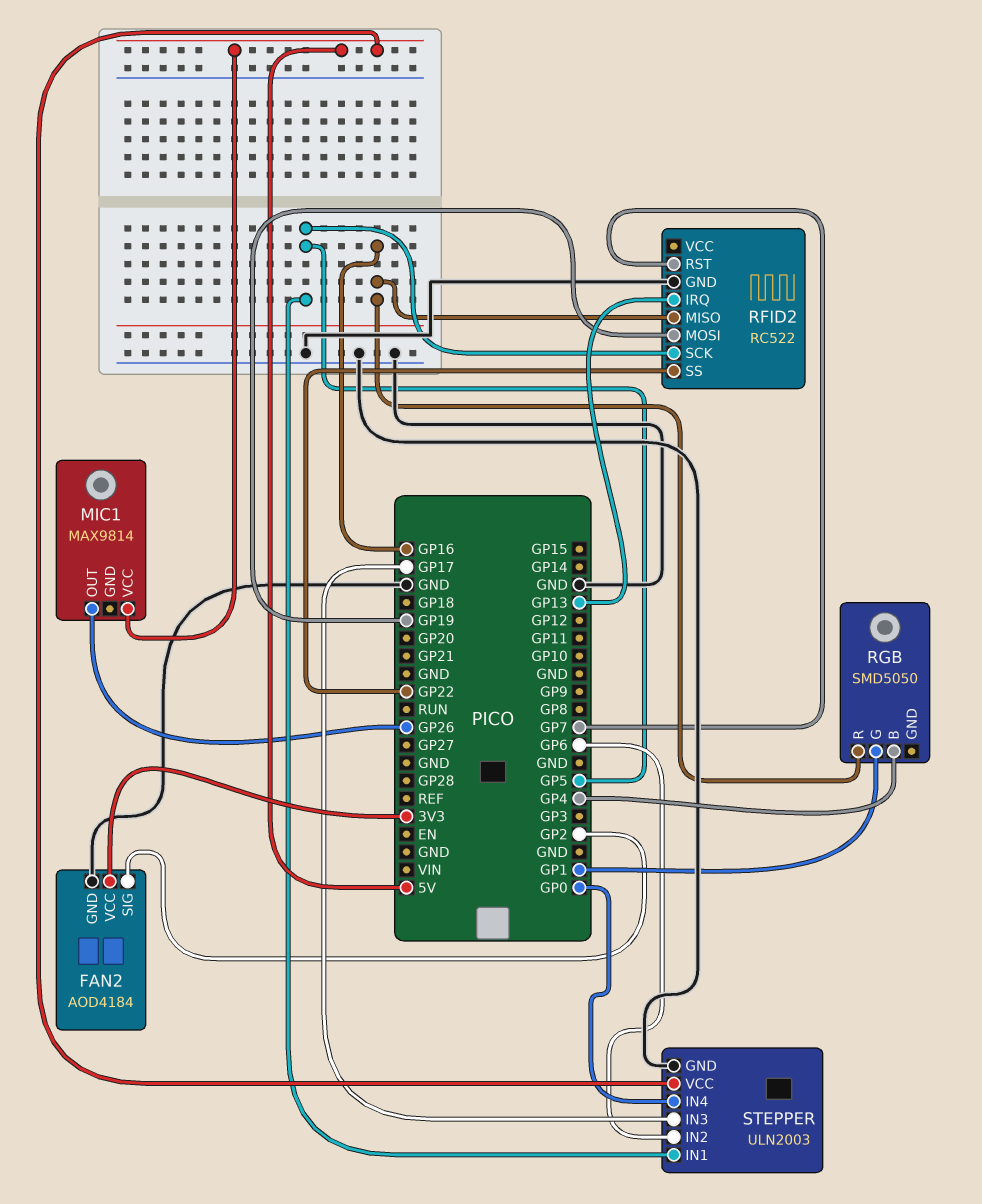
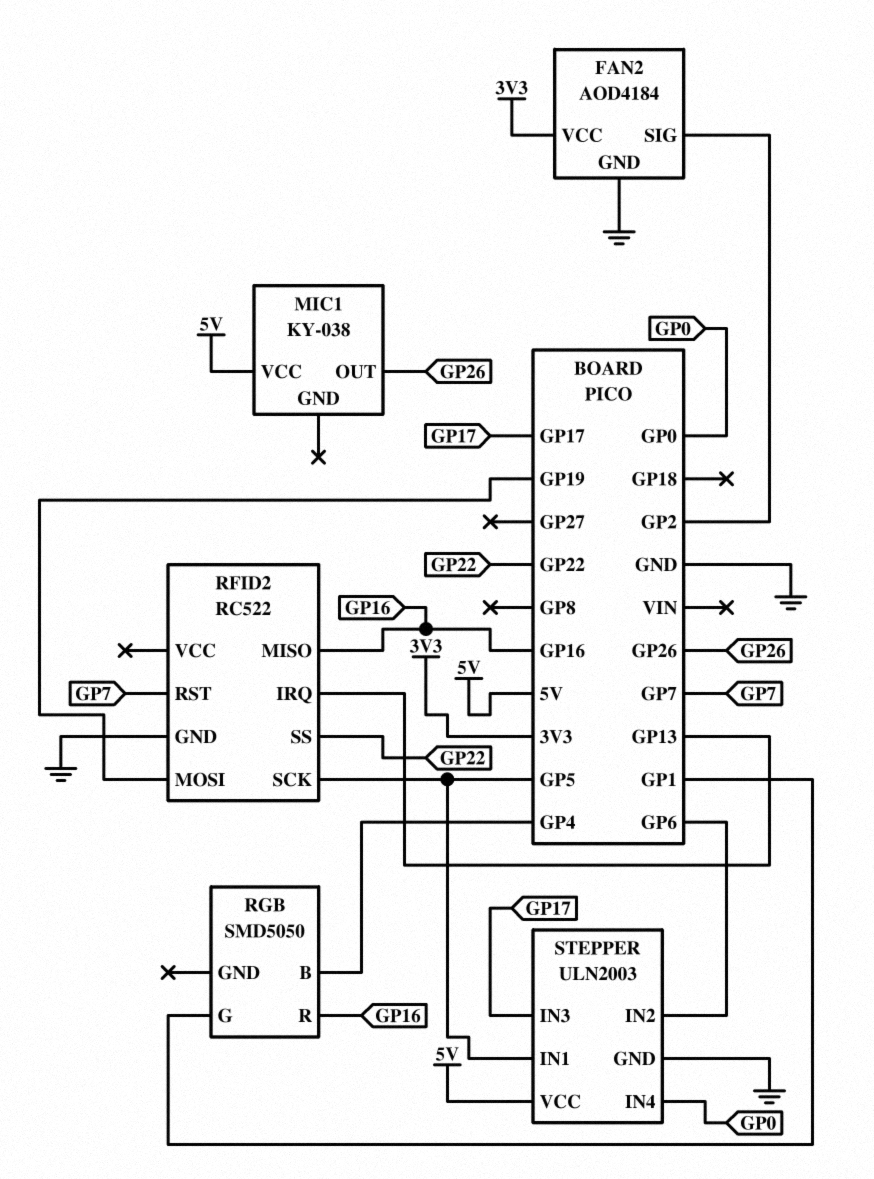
MIC1: MAX9814 -> KY-038

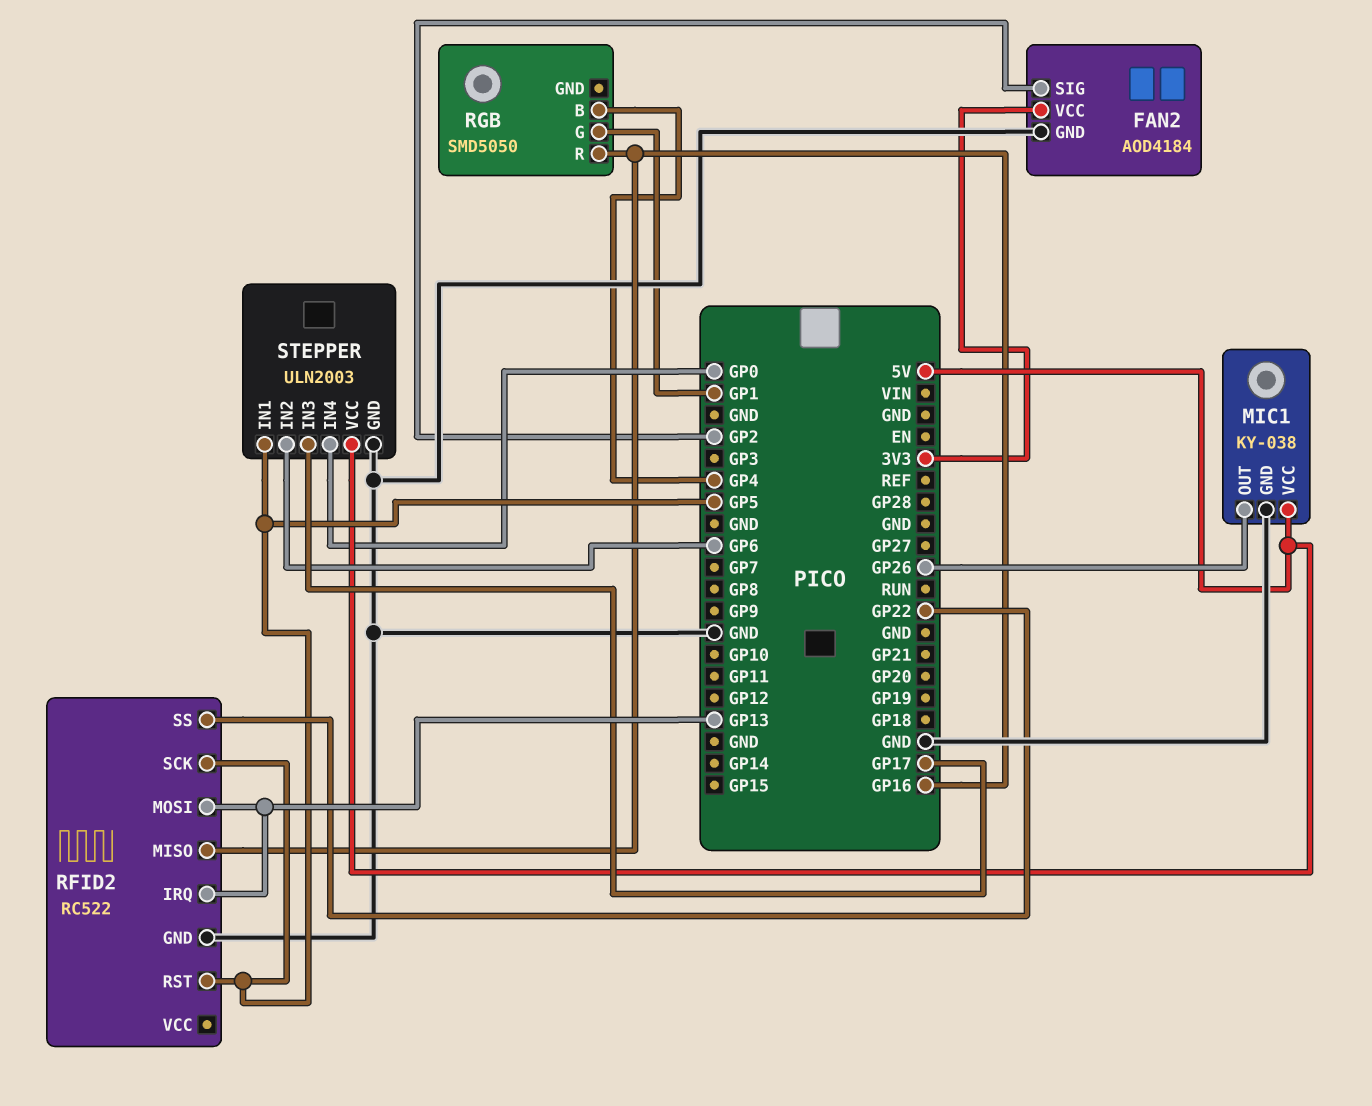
MIC1 pin GND: none -> GND
RFID2 pin MOSI: GP19 -> GP13
RFID2 pin RST: GP7 -> GP5

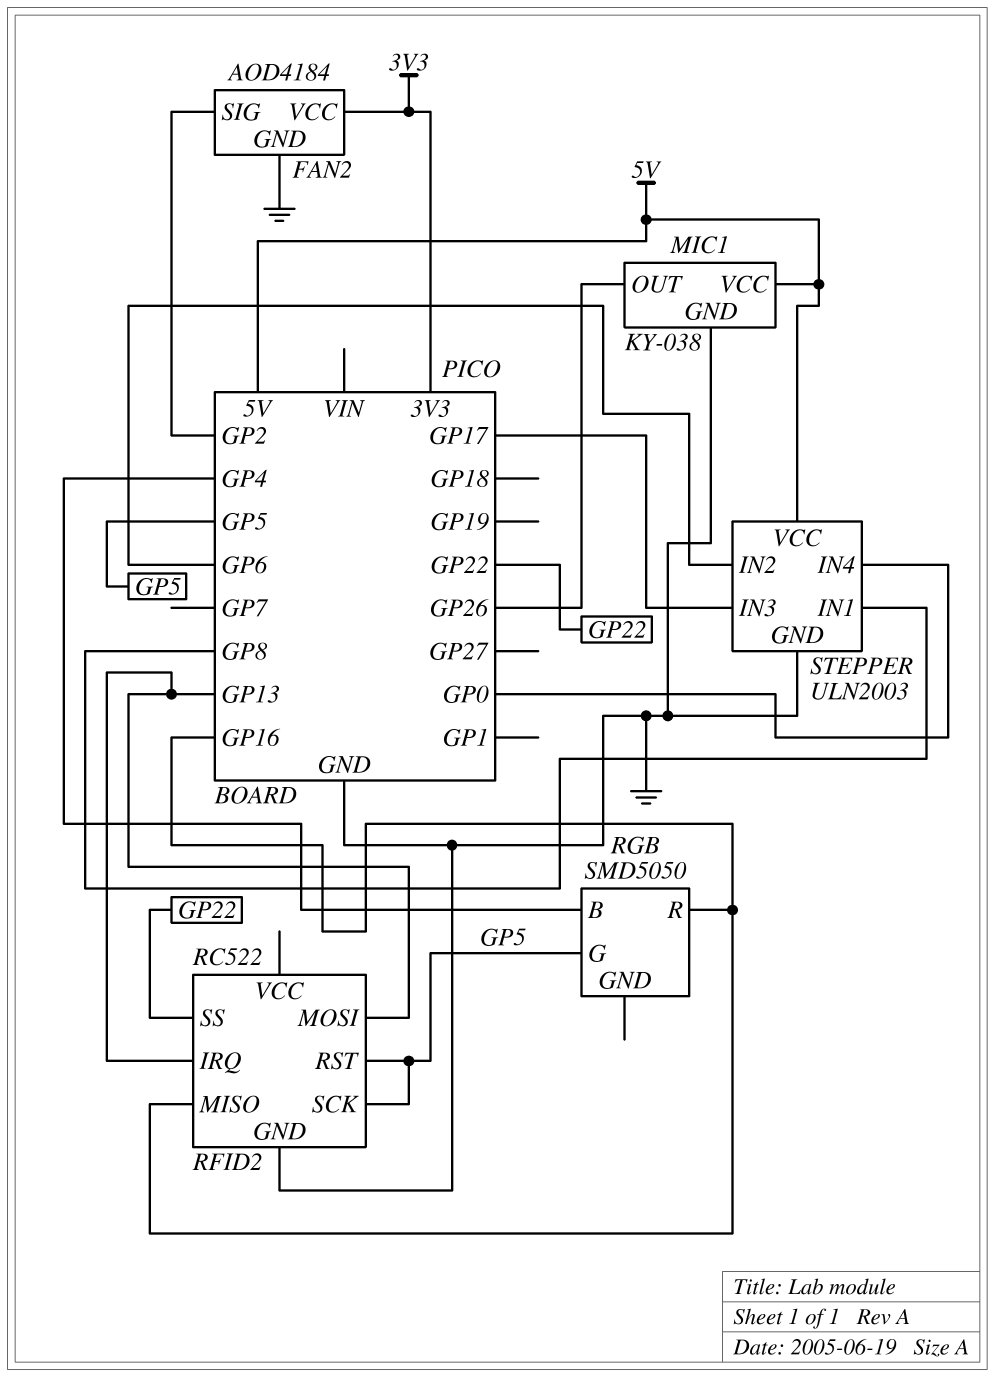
RGB pin G: GP1 -> GP5
STEPPER pin IN1: GP5 -> GP8

